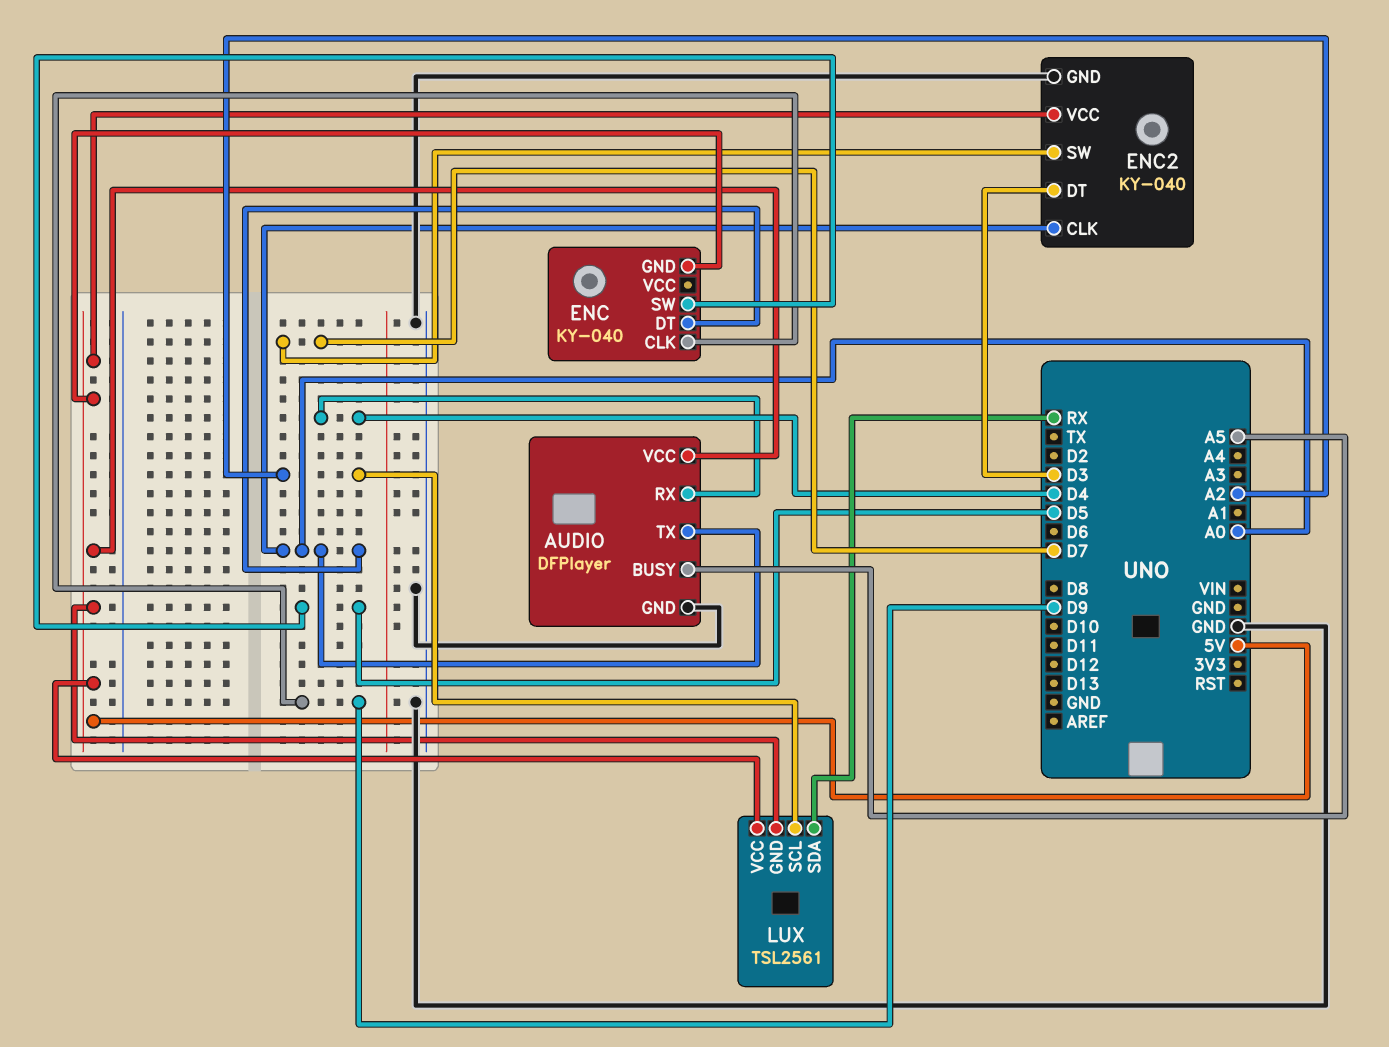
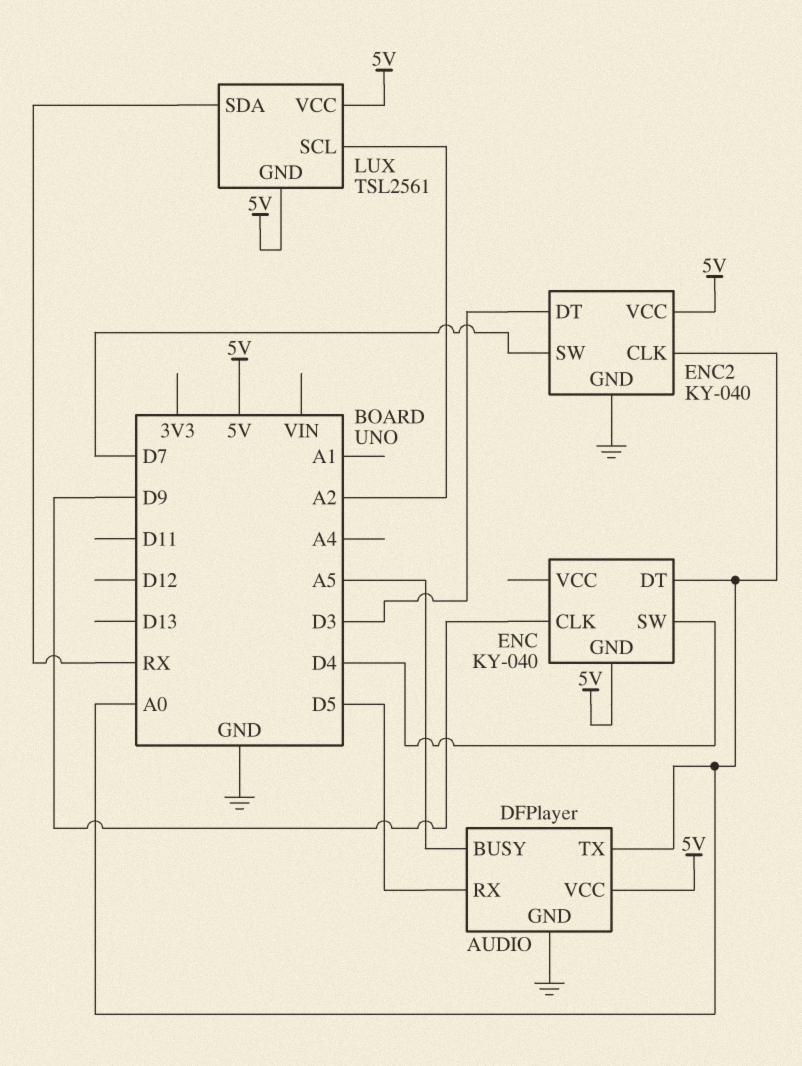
AUDIO pin RX: D4 -> D5
ENC pin SW: D5 -> D4

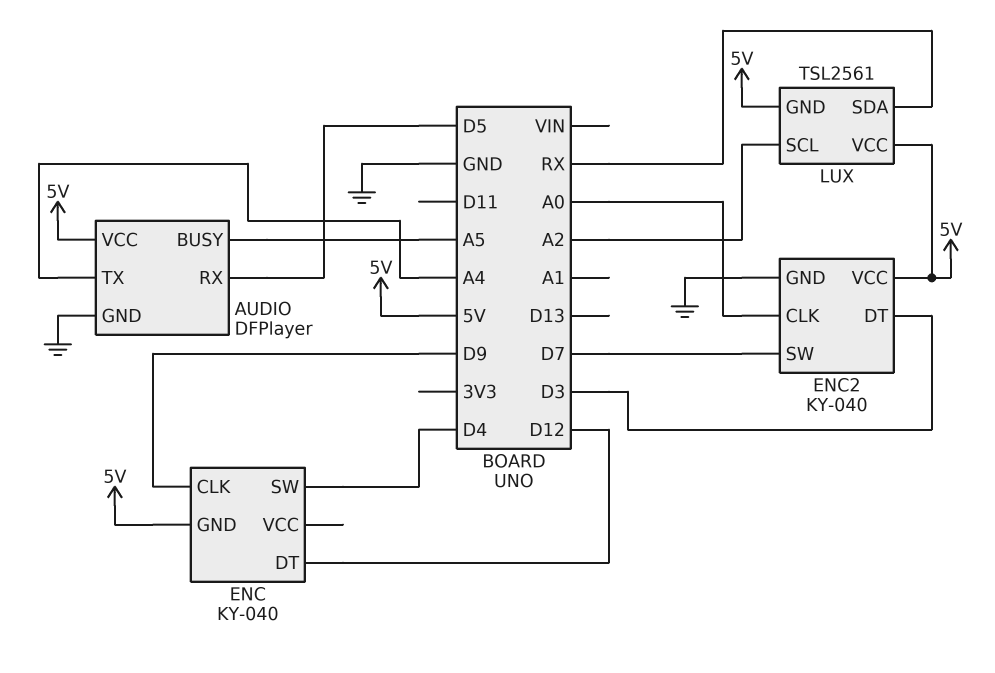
AUDIO pin TX: A0 -> A4
ENC pin DT: A0 -> D12

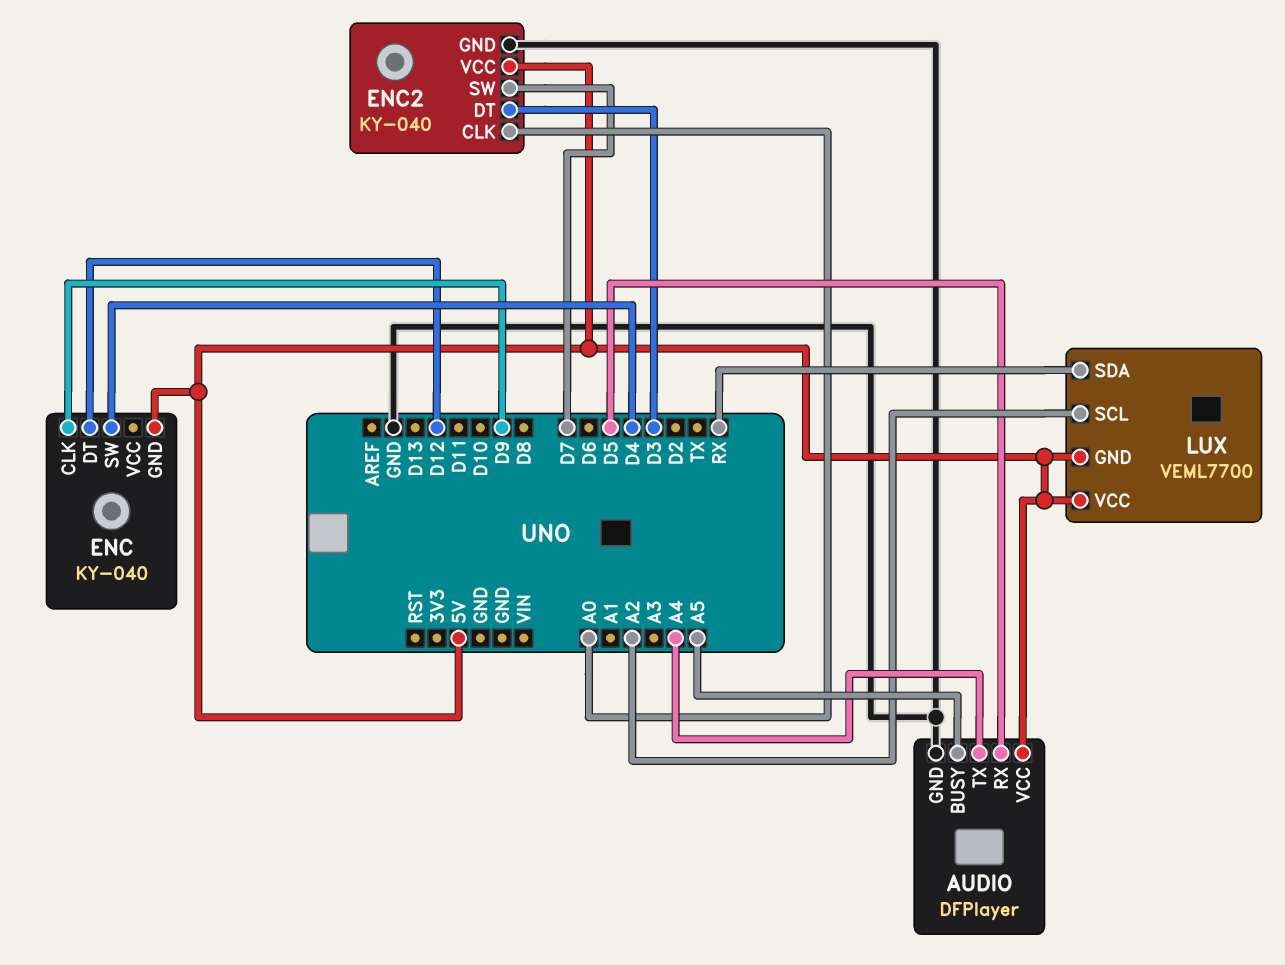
LUX: TSL2561 -> VEML7700

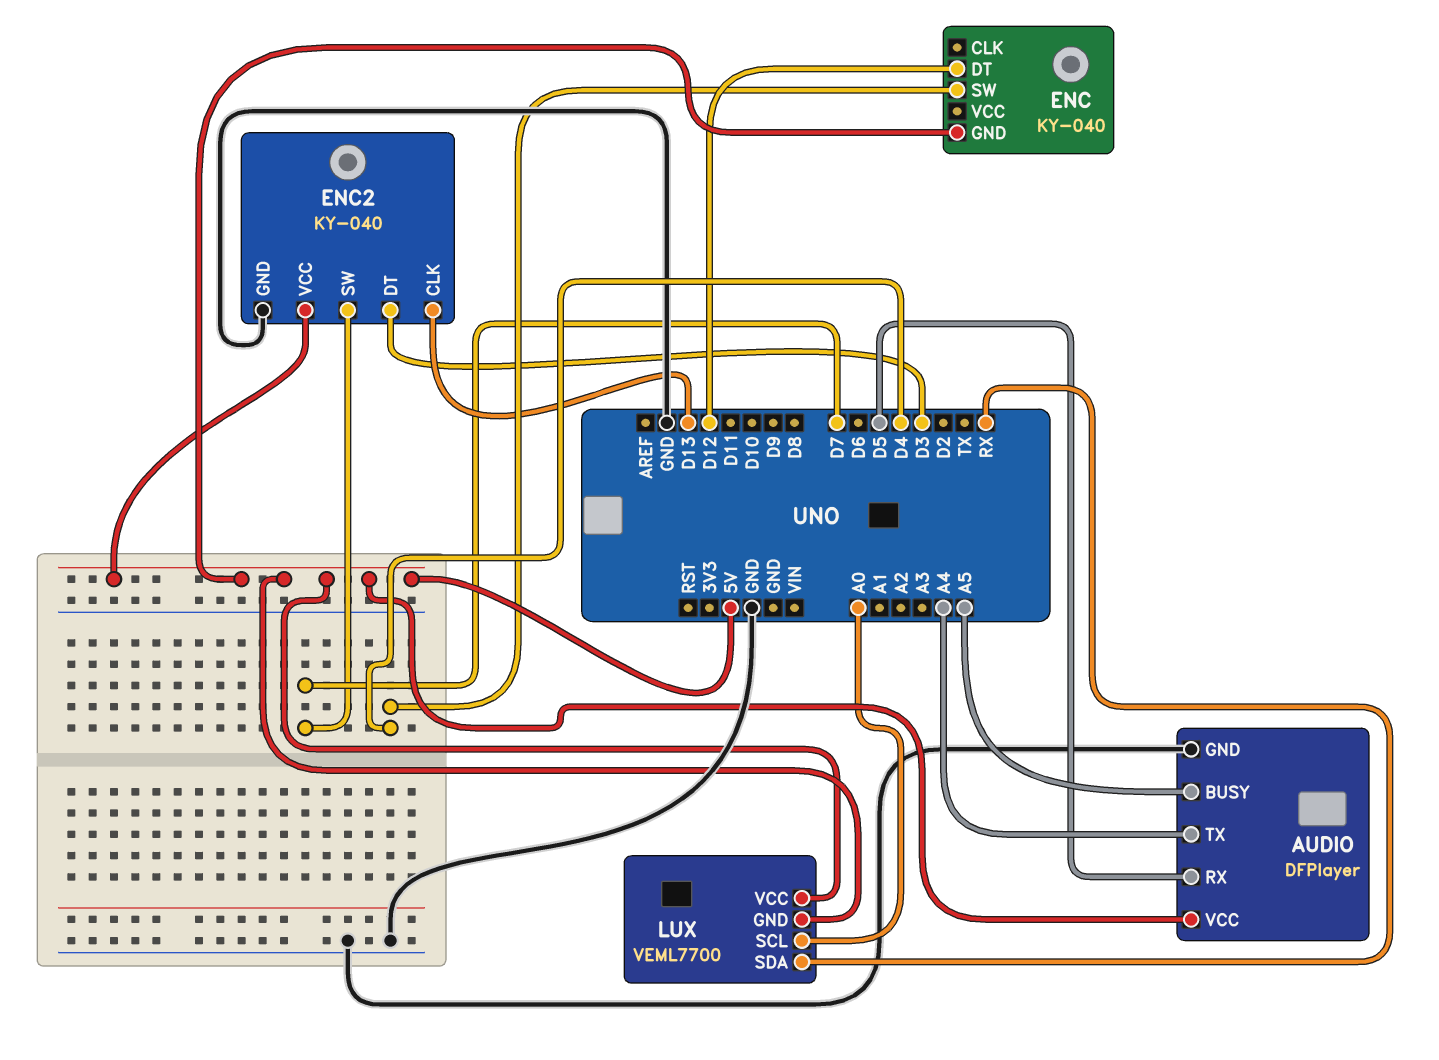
ENC pin CLK: D9 -> none
ENC2 pin CLK: A0 -> D13
LUX pin SCL: A2 -> A0

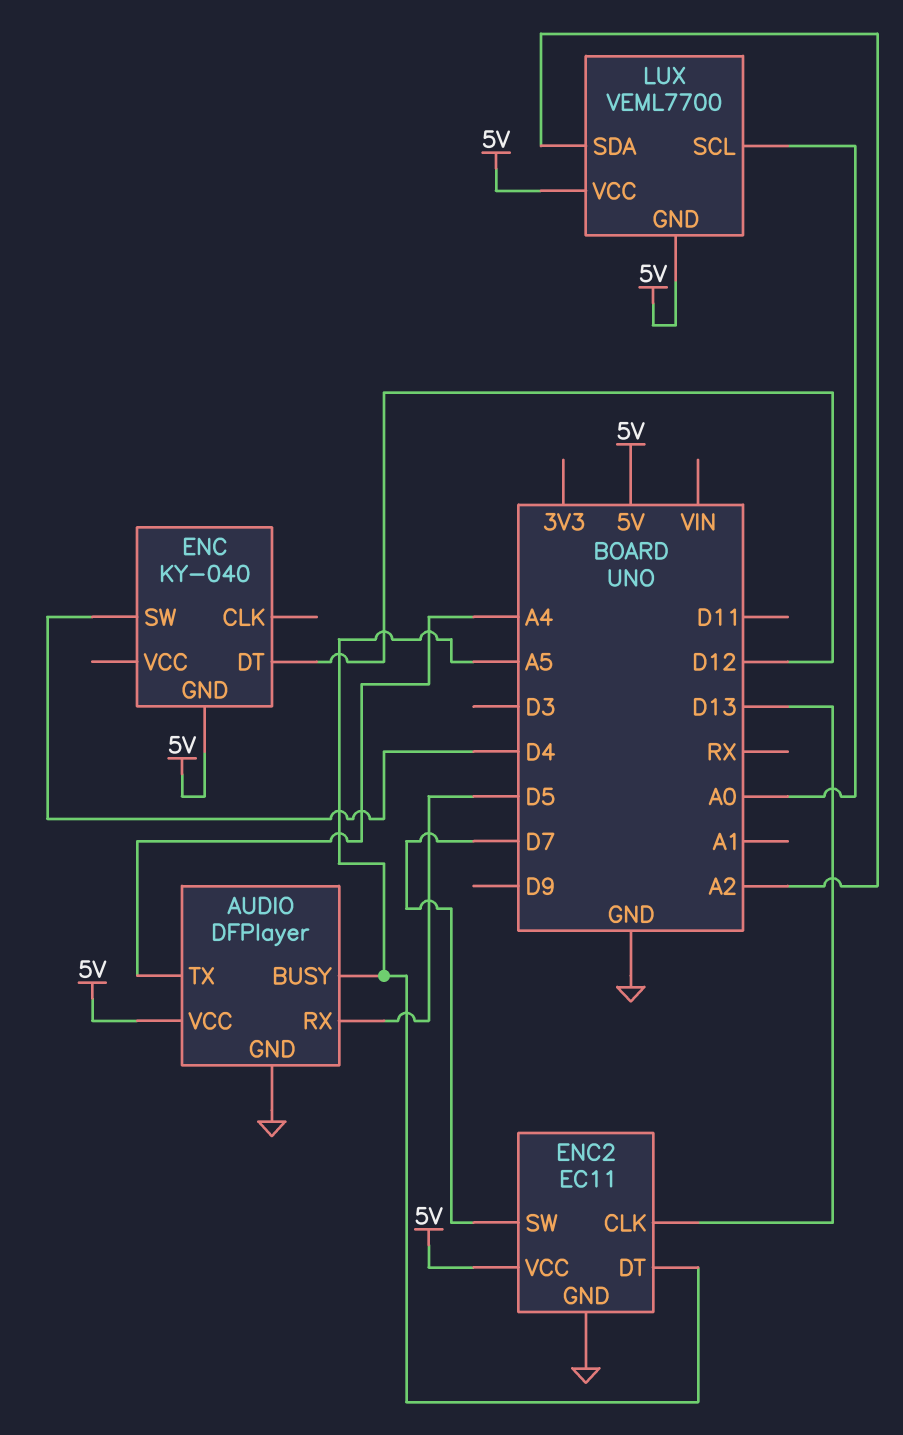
ENC2: KY-040 -> EC11
ENC2 pin DT: D3 -> A5
LUX pin SDA: RX -> A2

